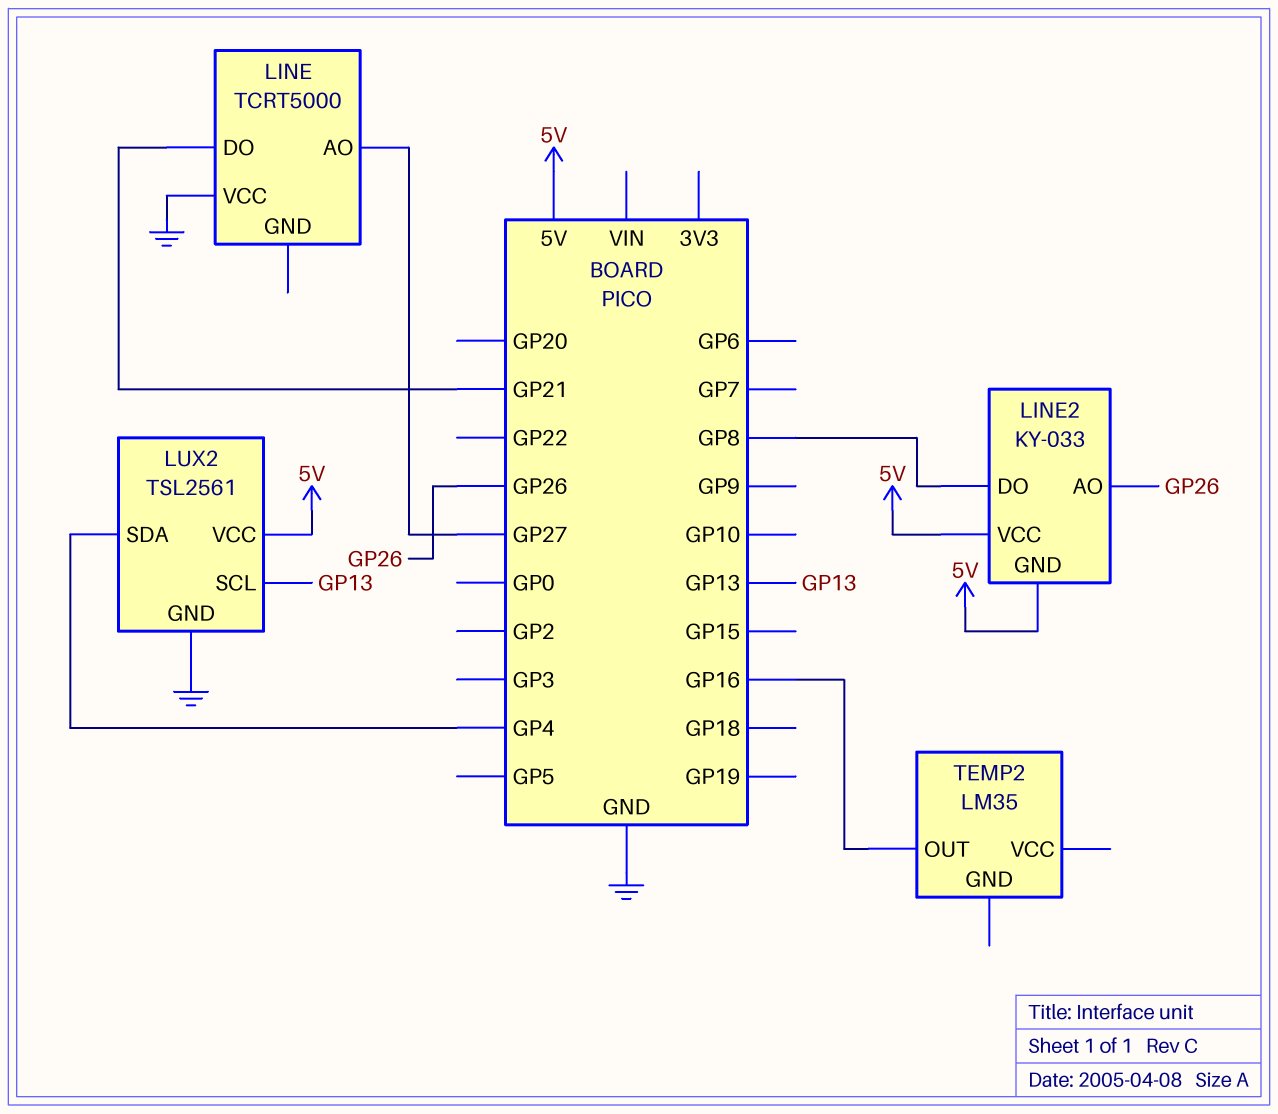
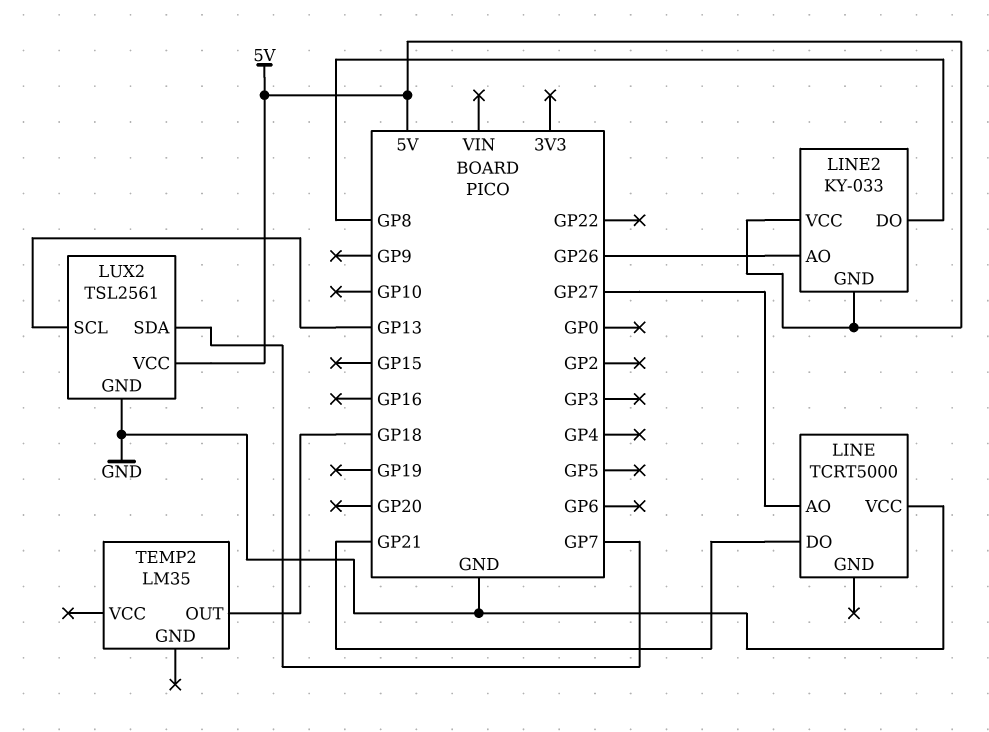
LUX2 pin SDA: GP4 -> GP7
TEMP2 pin OUT: GP16 -> GP18

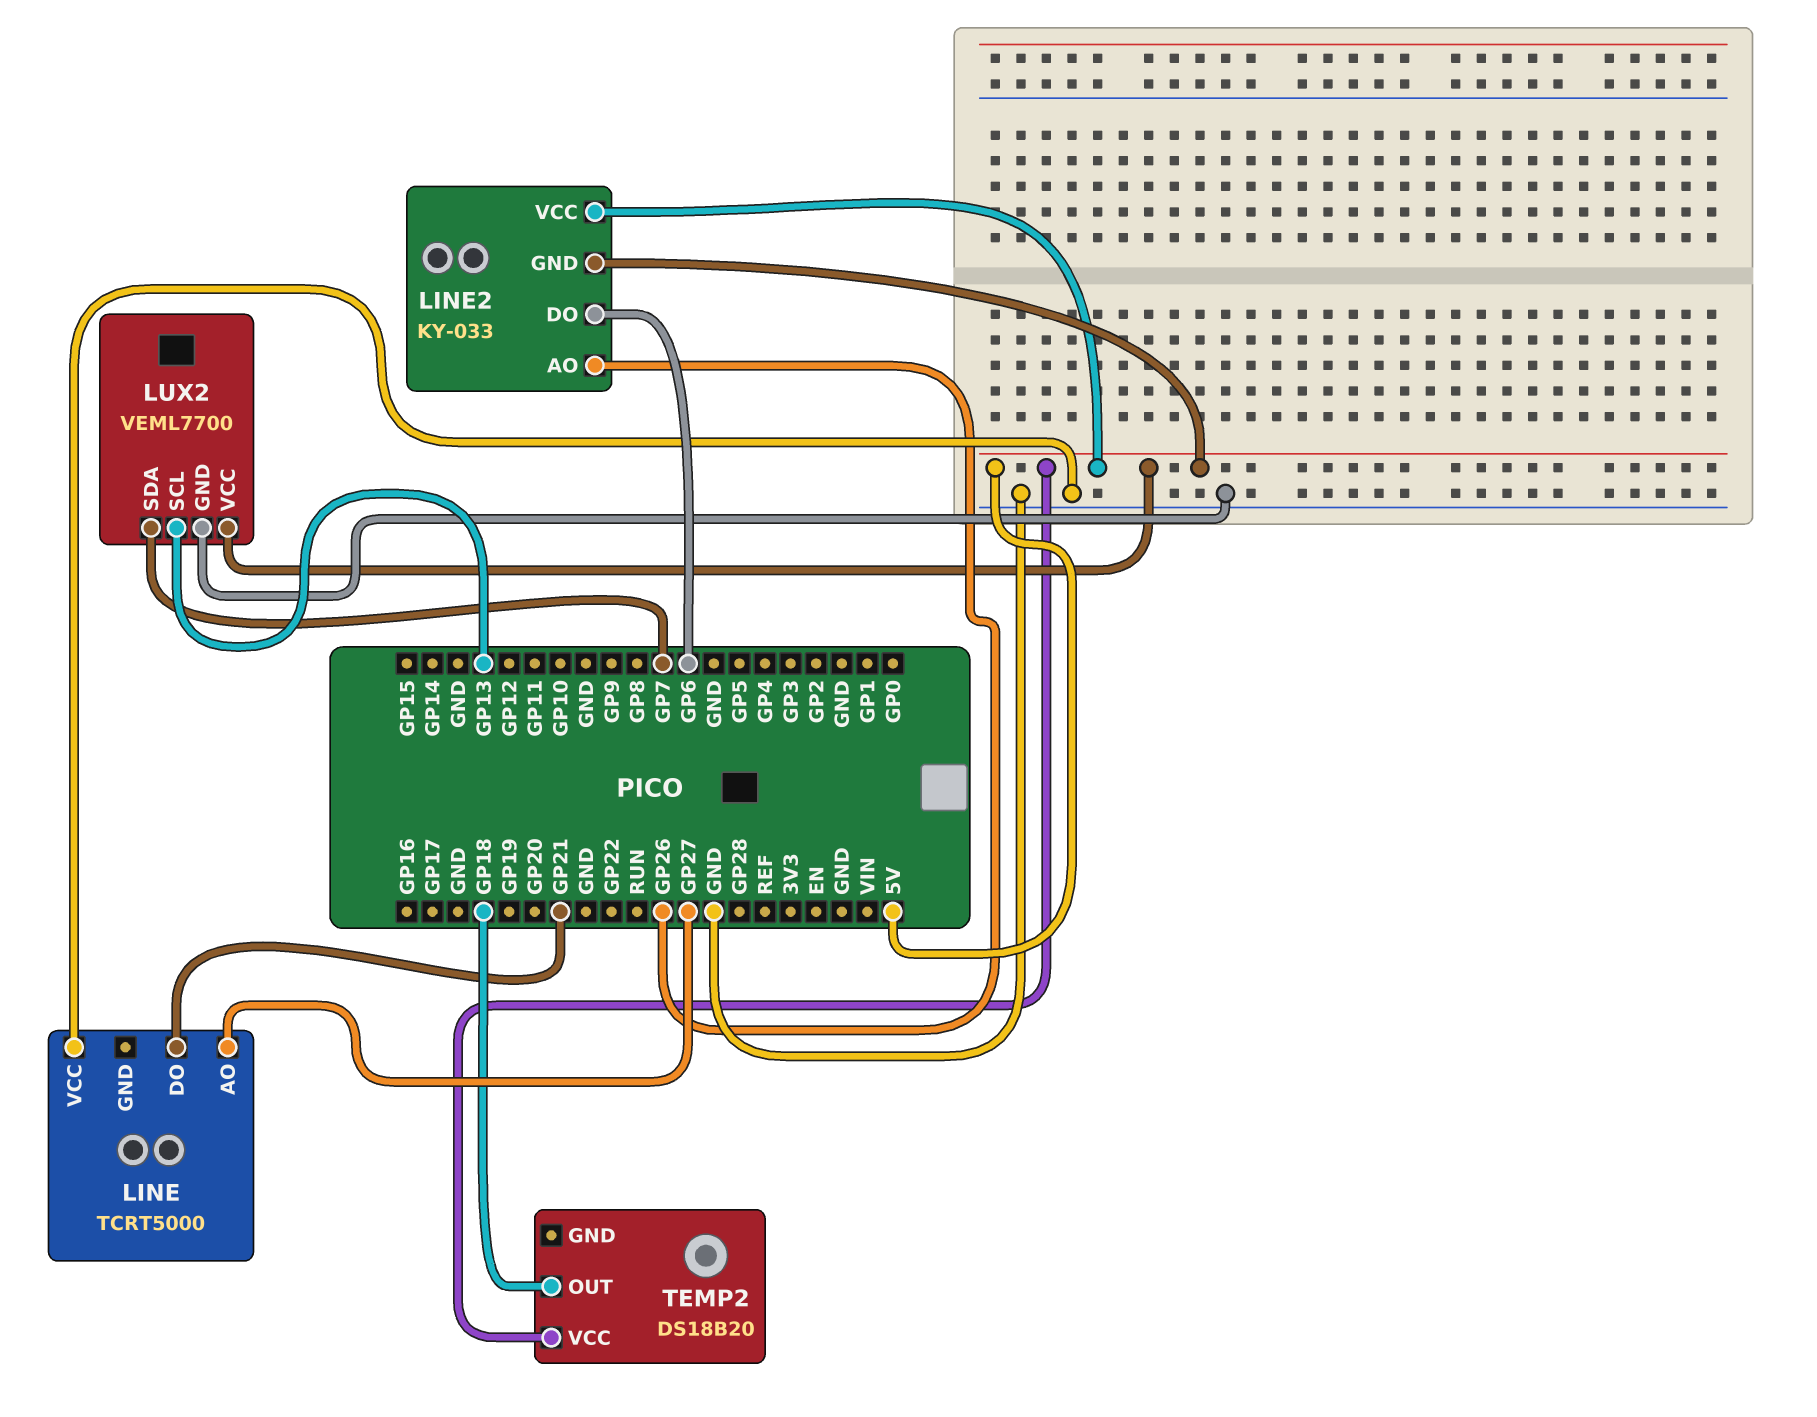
LINE2 pin DO: GP8 -> GP6
LUX2: TSL2561 -> VEML7700
TEMP2: LM35 -> DS18B20
TEMP2 pin VCC: none -> 5V

